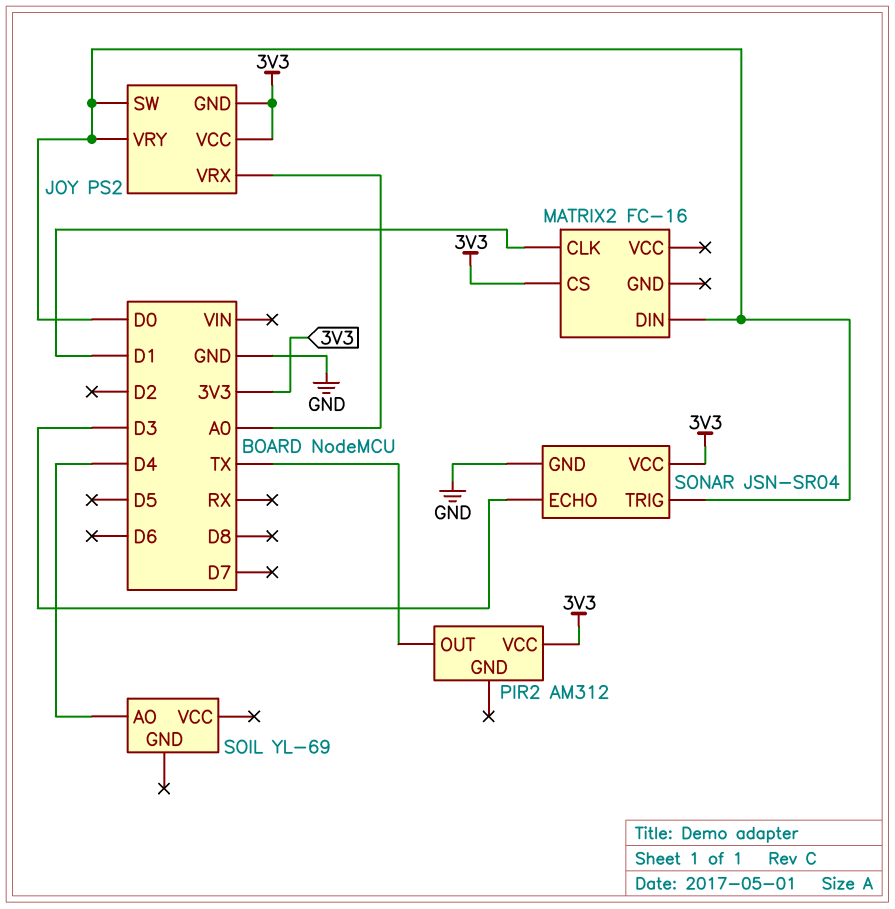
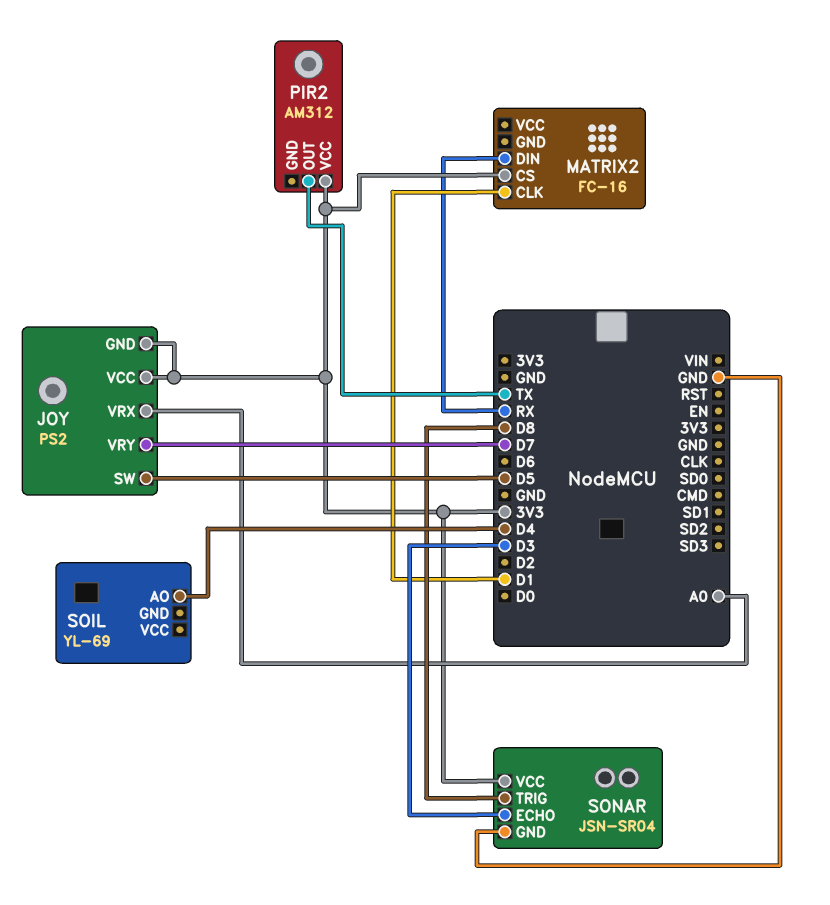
JOY pin SW: D0 -> D5
JOY pin VRY: D0 -> D7
MATRIX2 pin DIN: D0 -> RX
SONAR pin TRIG: D0 -> D8

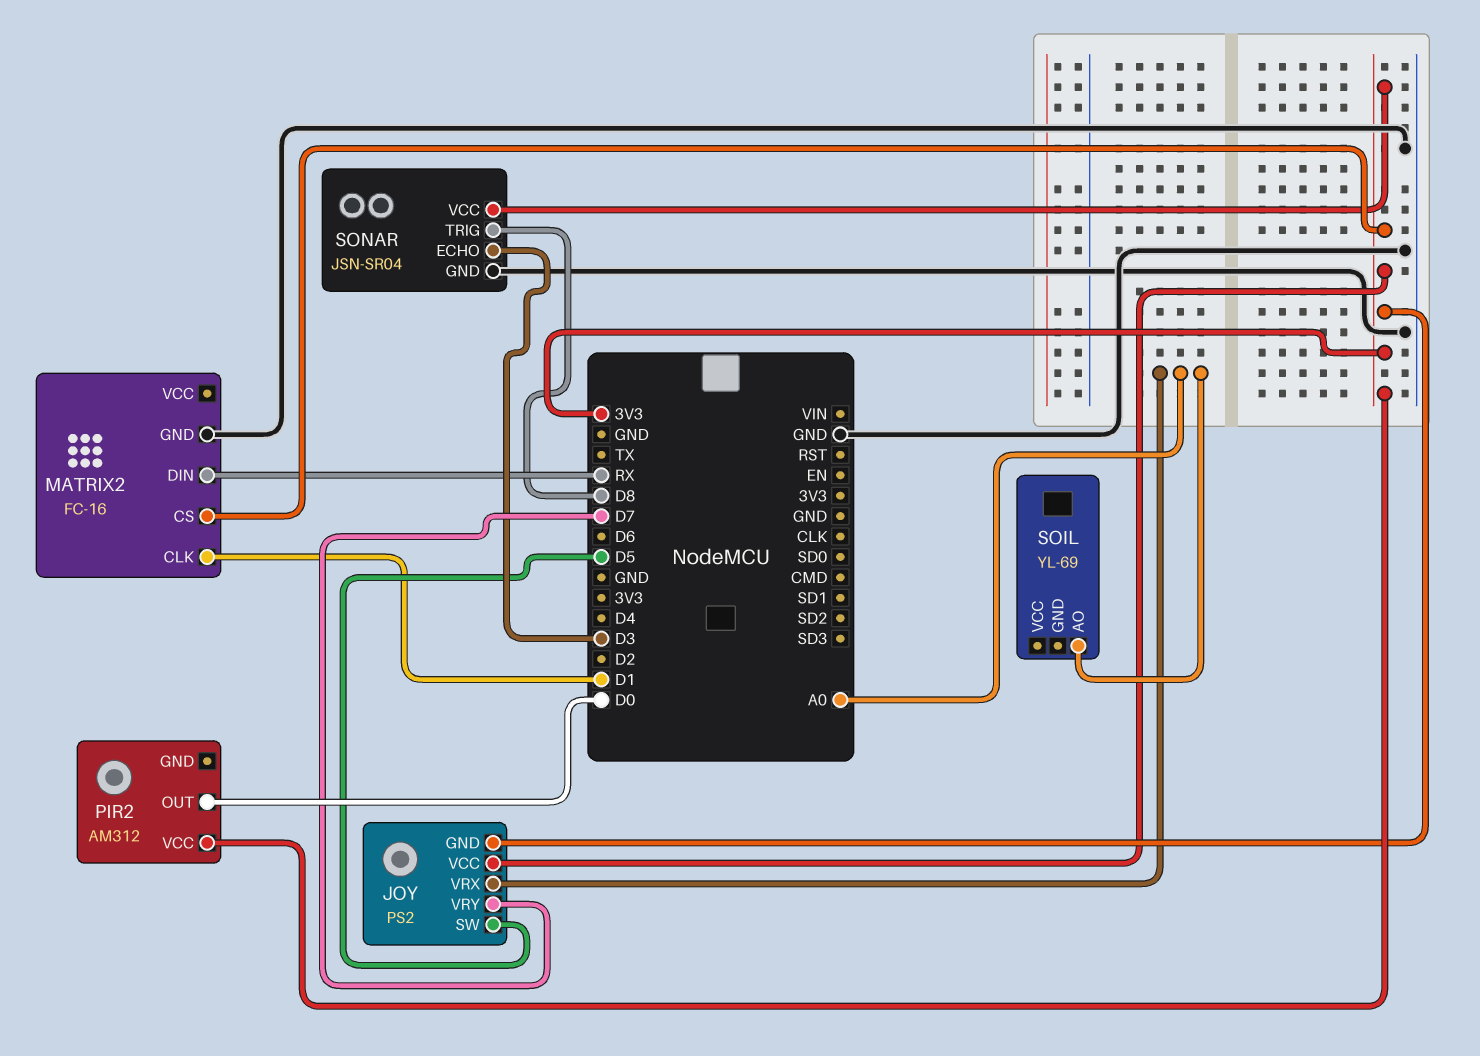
MATRIX2 pin GND: none -> GND
PIR2 pin OUT: TX -> D0
SOIL pin AO: D4 -> A0

